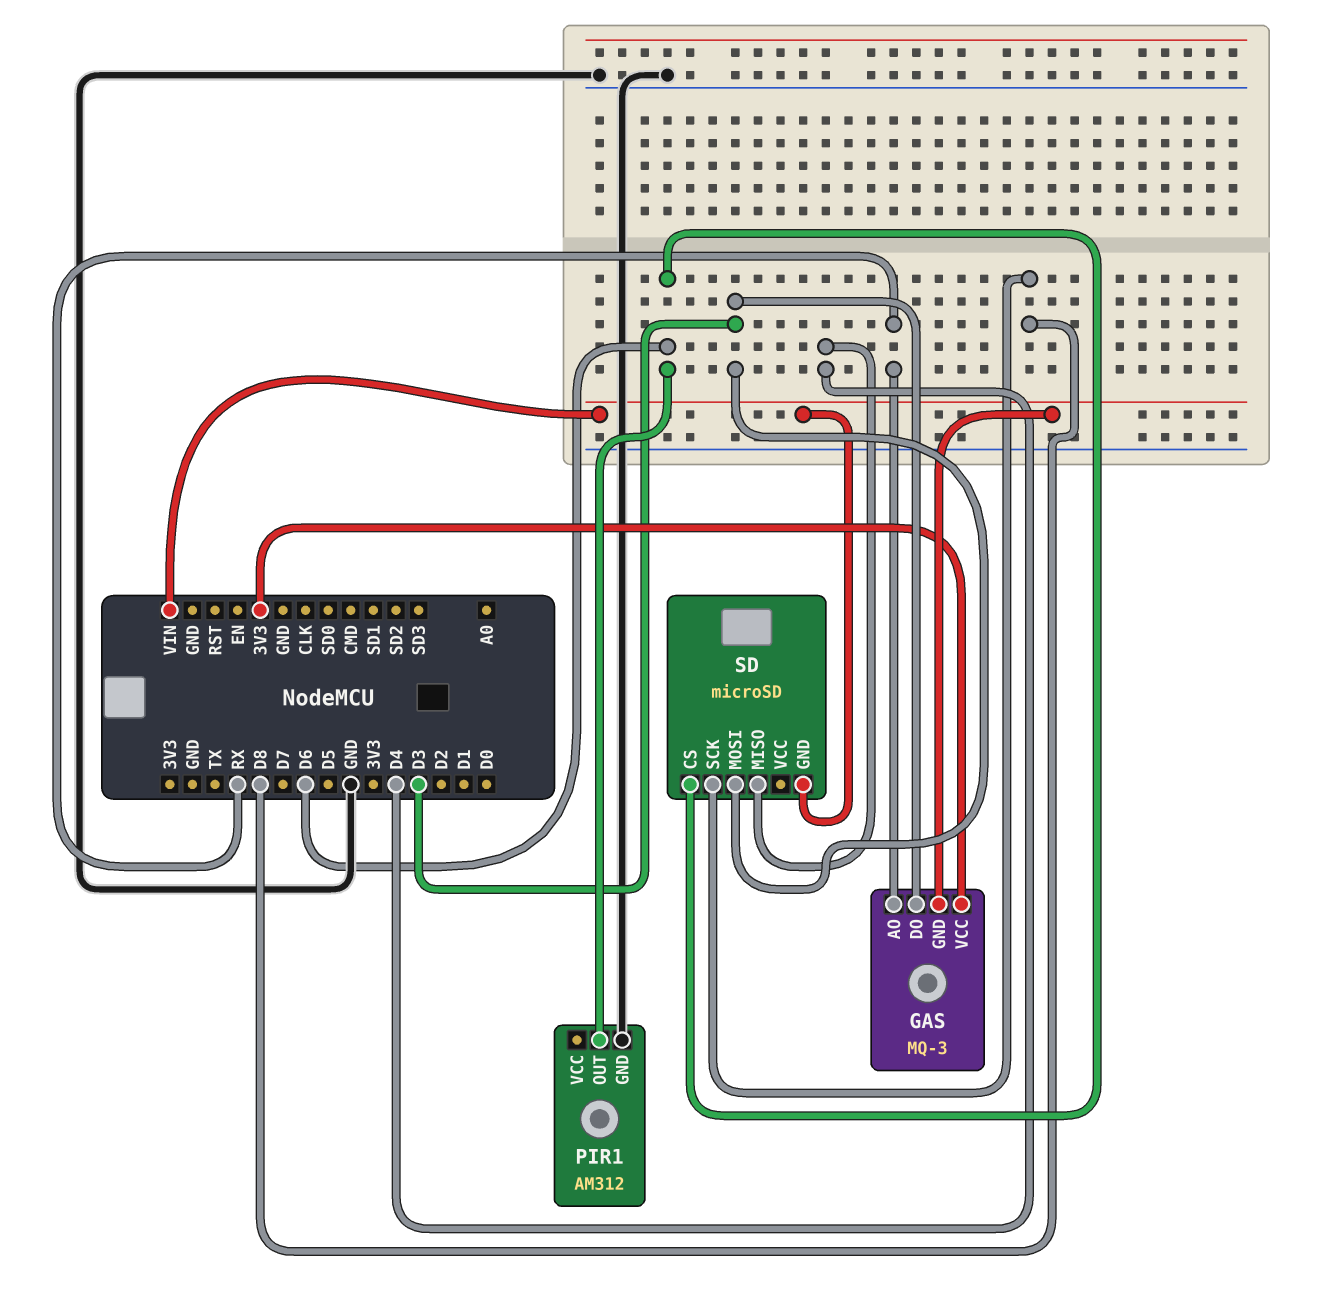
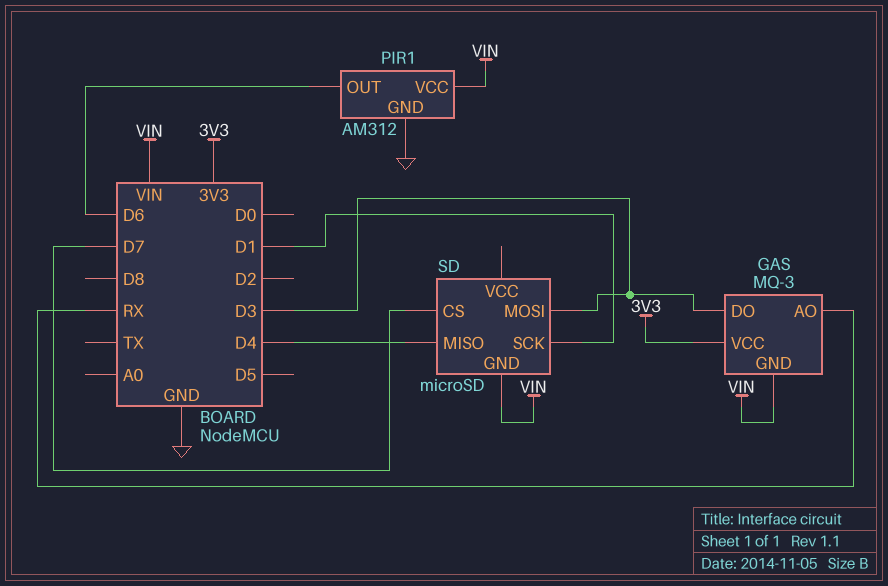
PIR1 pin VCC: none -> VIN
SD pin CS: D6 -> D7
SD pin SCK: D8 -> D1

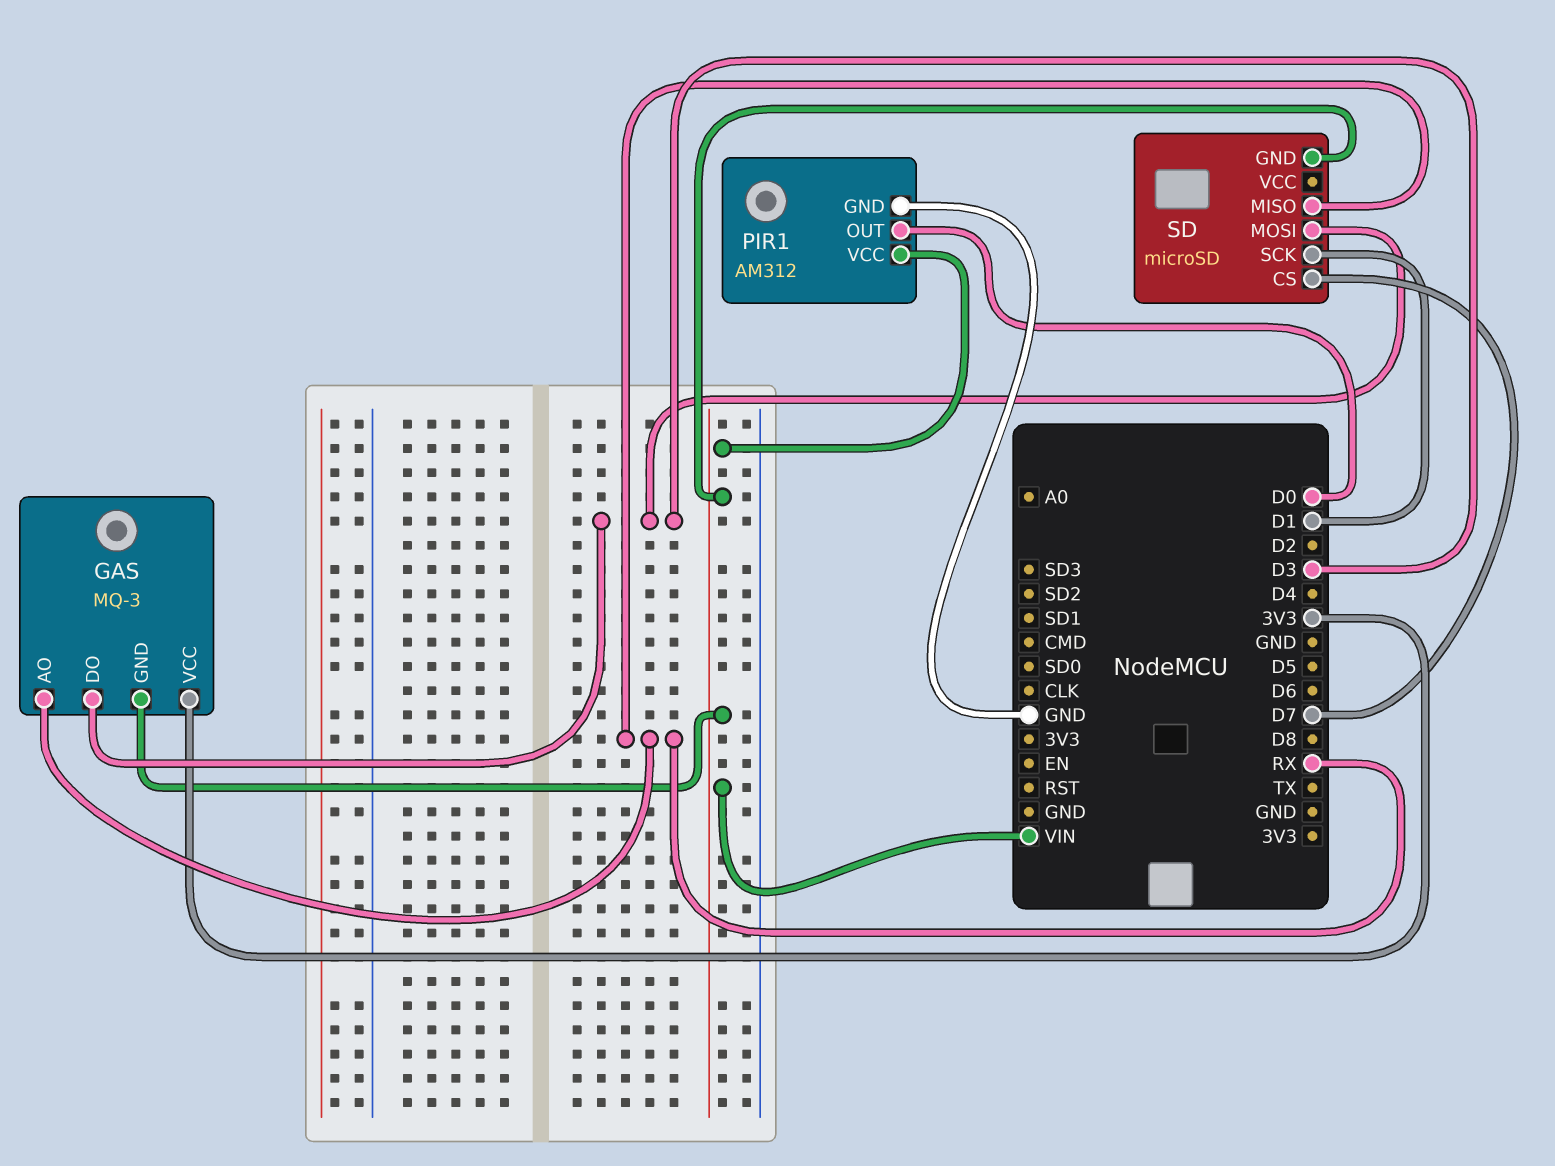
PIR1 pin OUT: D6 -> D0
SD pin MISO: D4 -> RX

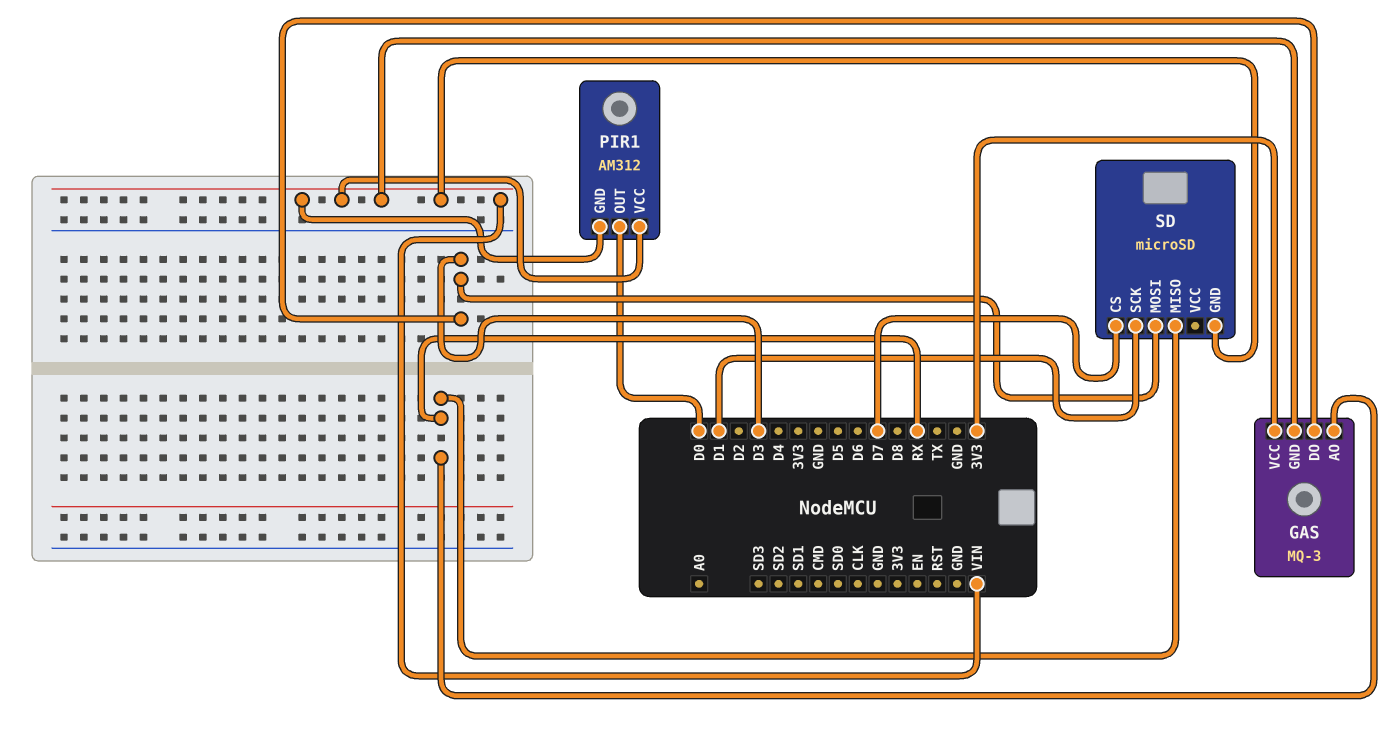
PIR1 pin GND: GND -> VIN

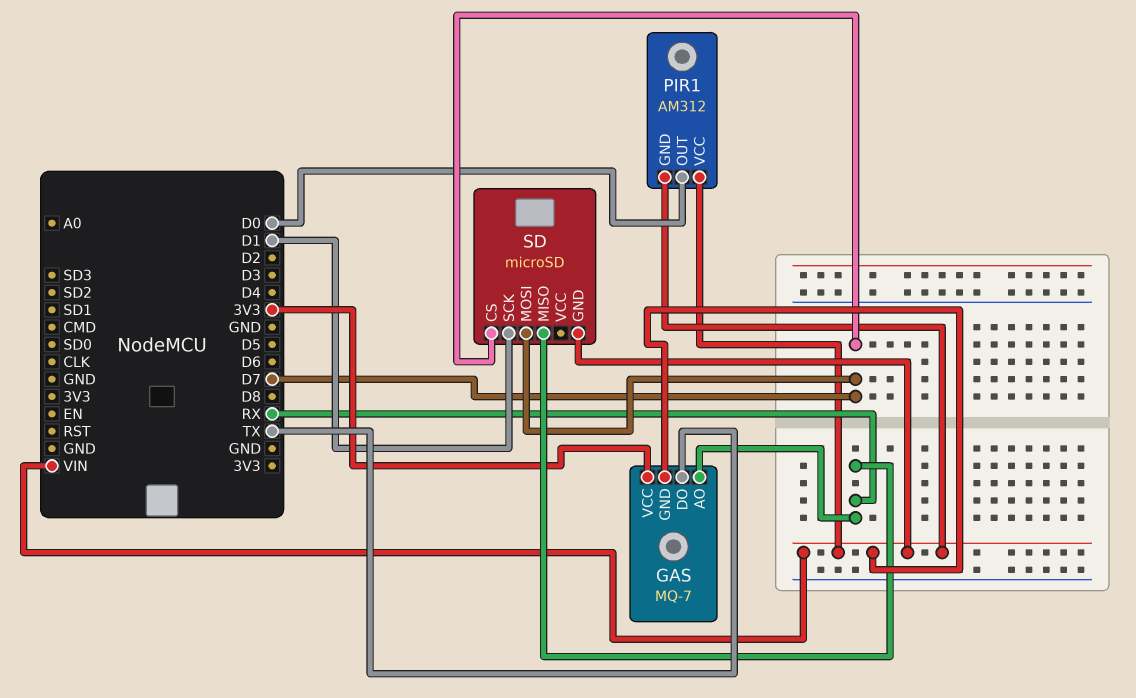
GAS: MQ-3 -> MQ-7
GAS pin DO: D3 -> TX
SD pin MOSI: D3 -> D7

